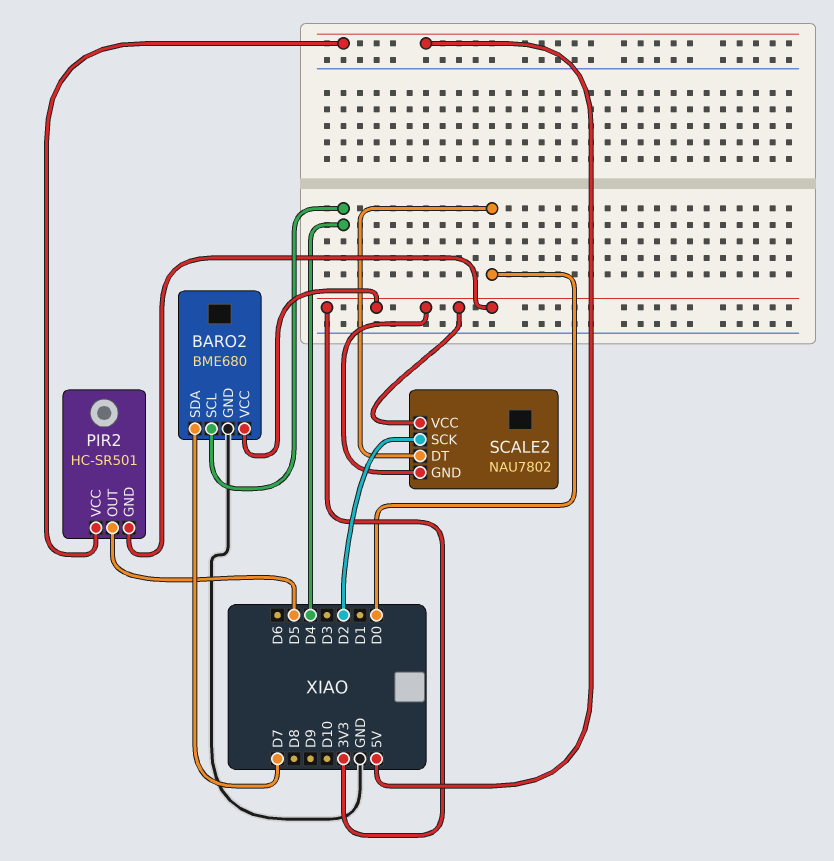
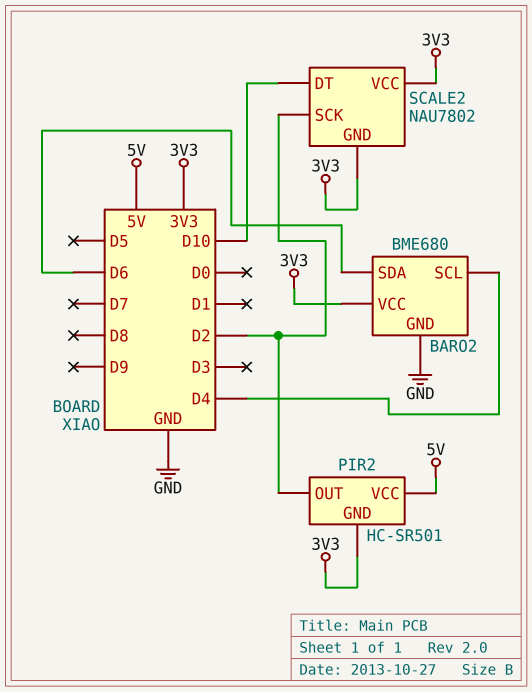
BARO2 pin SDA: D7 -> D6
PIR2 pin OUT: D5 -> D2
SCALE2 pin DT: D0 -> D10

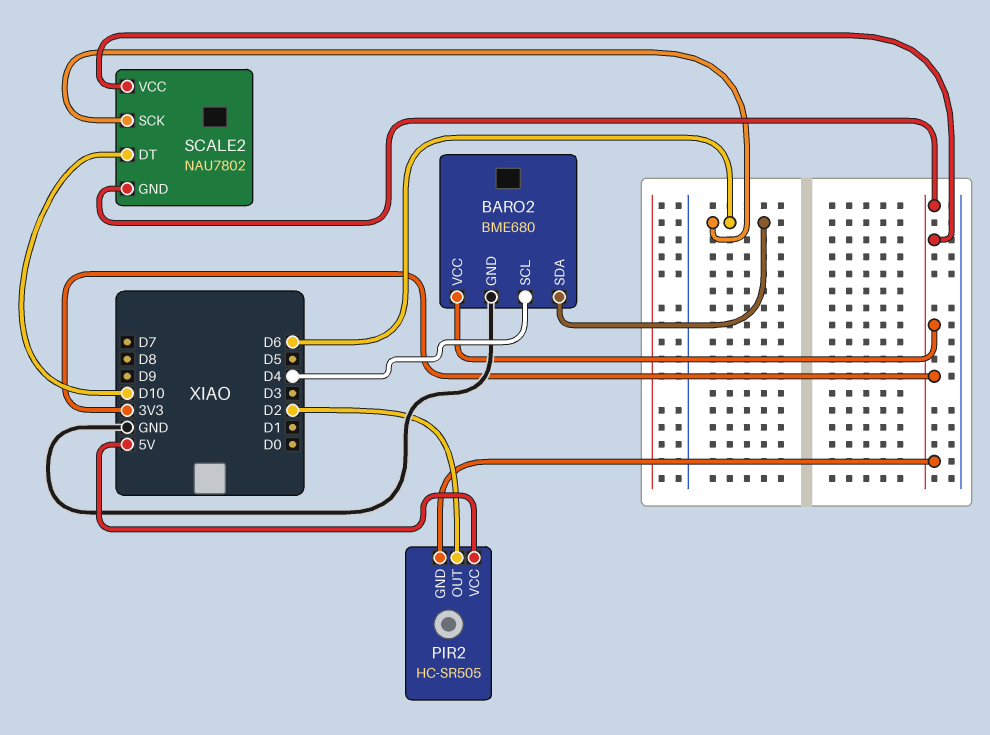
PIR2: HC-SR501 -> HC-SR505
SCALE2 pin SCK: D2 -> D6

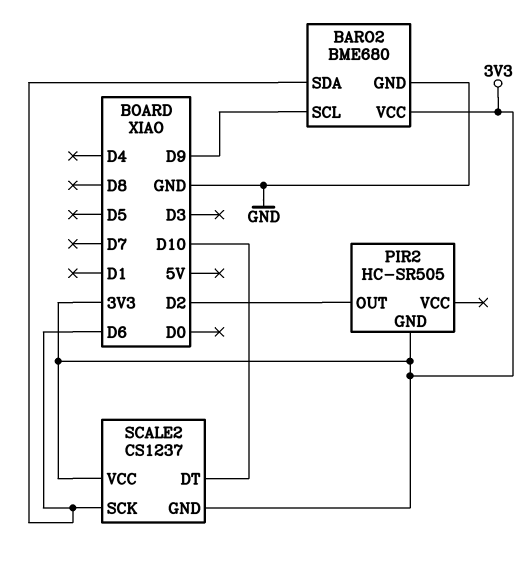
BARO2 pin SCL: D4 -> D9
PIR2 pin VCC: 5V -> none
SCALE2: NAU7802 -> CS1237

